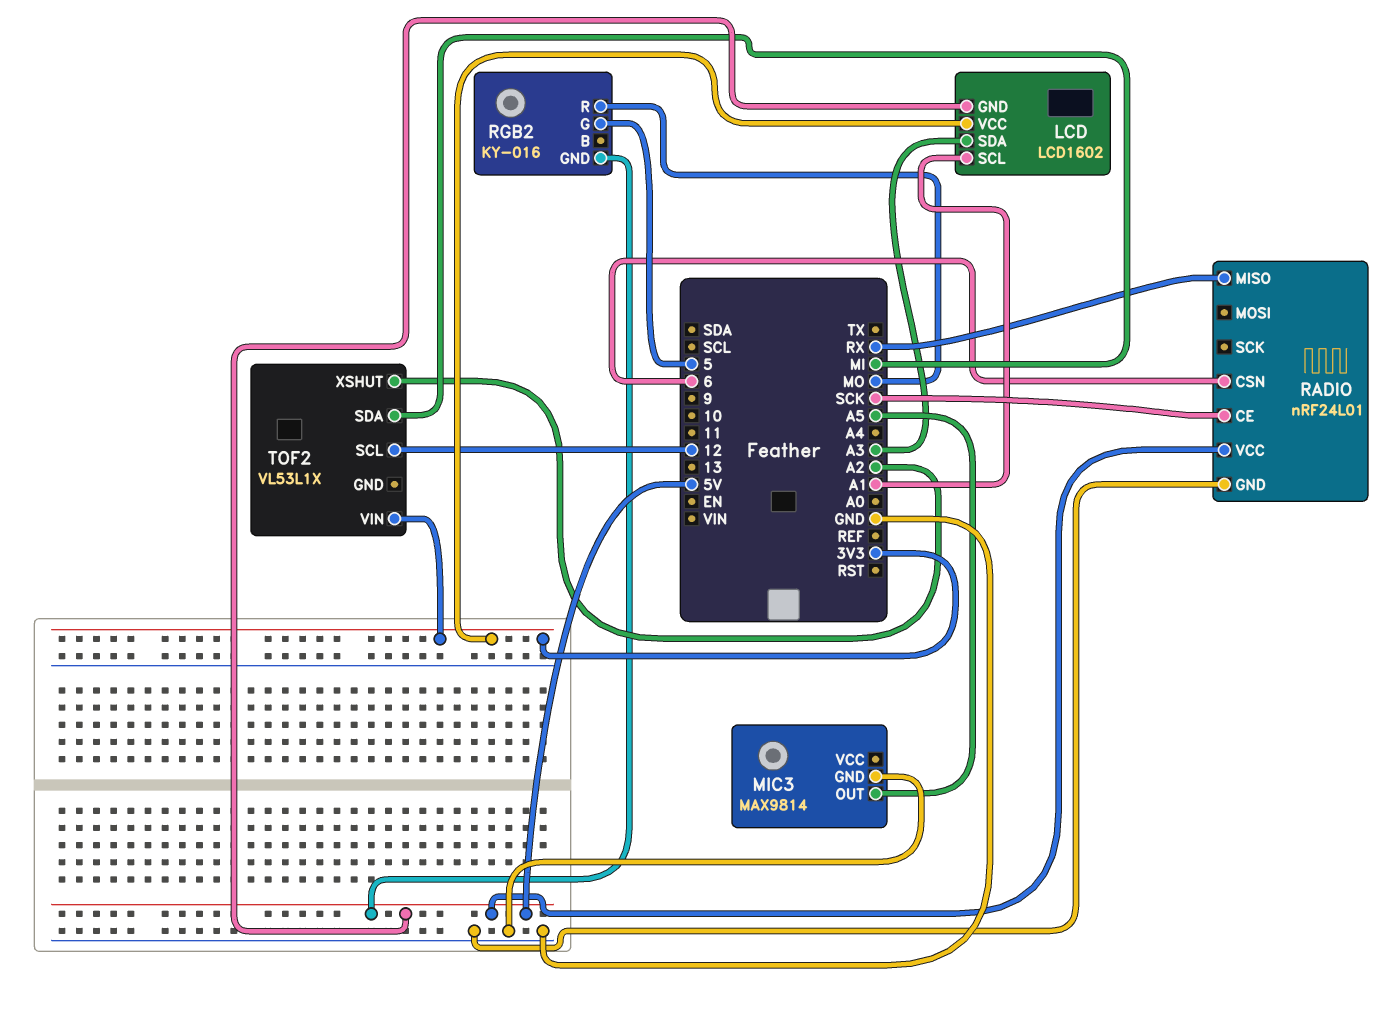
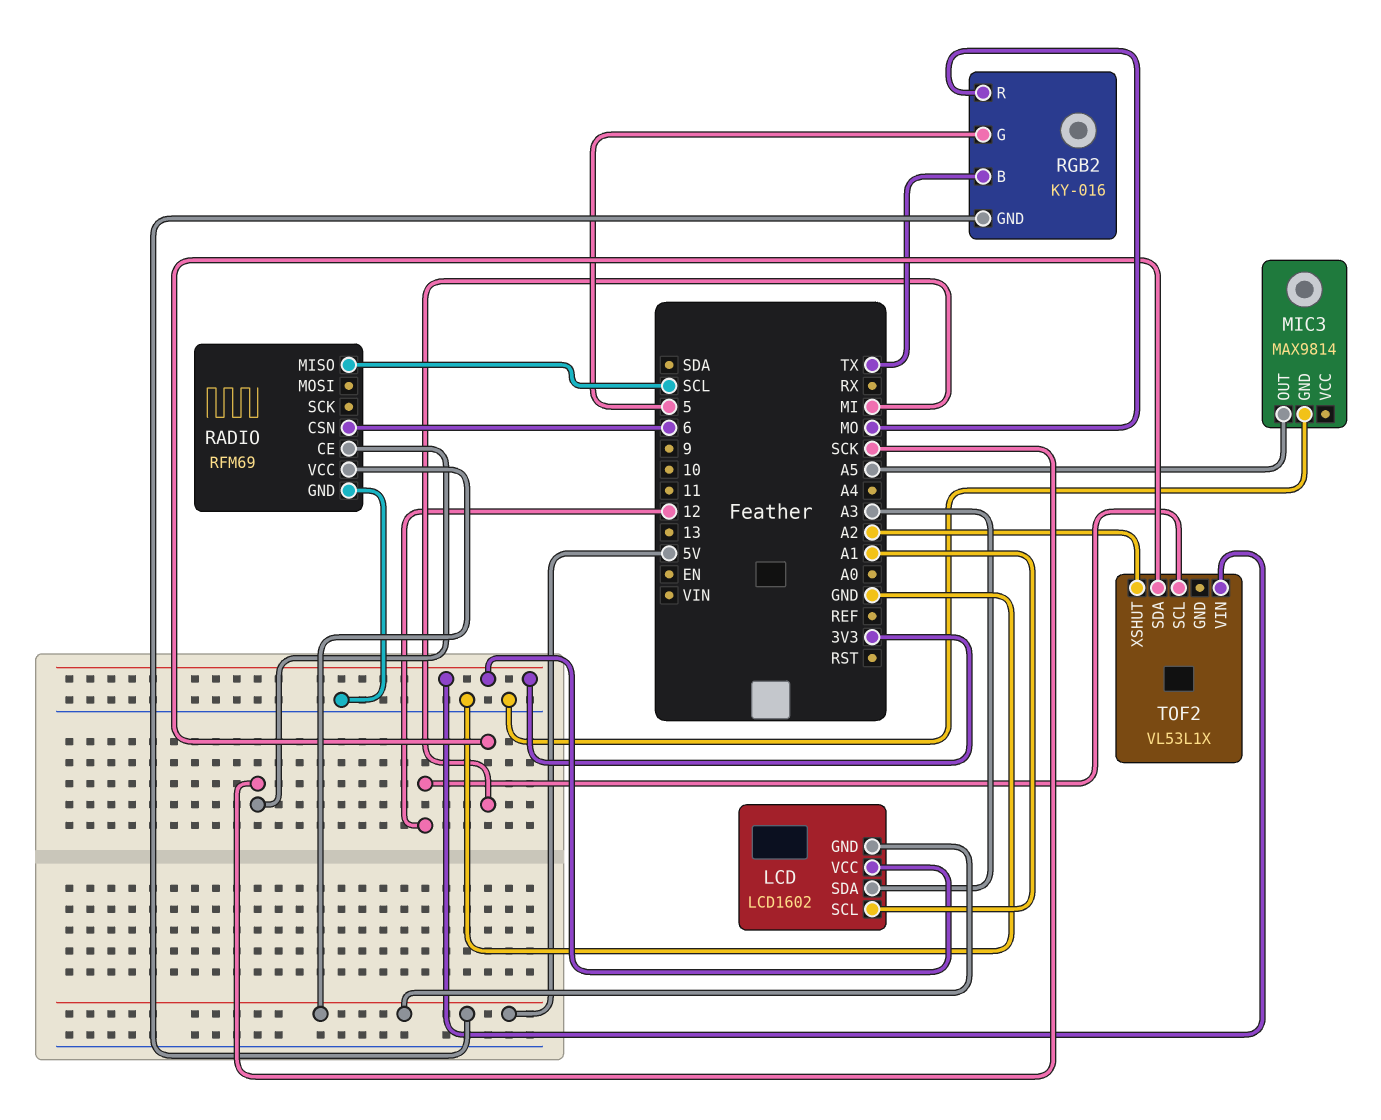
RADIO: nRF24L01 -> RFM69
RADIO pin MISO: RX -> SCL
RGB2 pin B: none -> TX

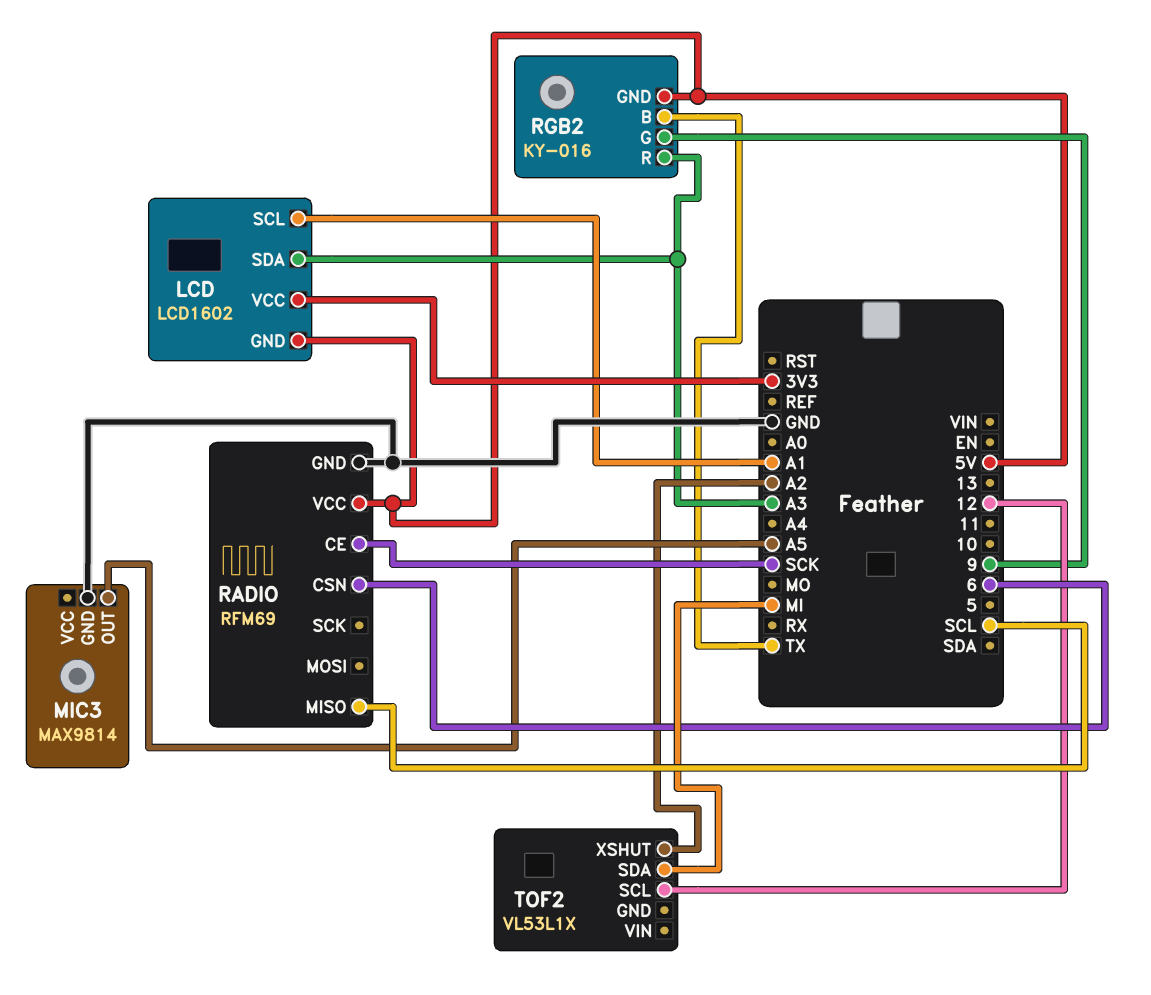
RGB2 pin G: 5 -> 9
RGB2 pin R: MO -> A3
TOF2 pin VIN: 3V3 -> none

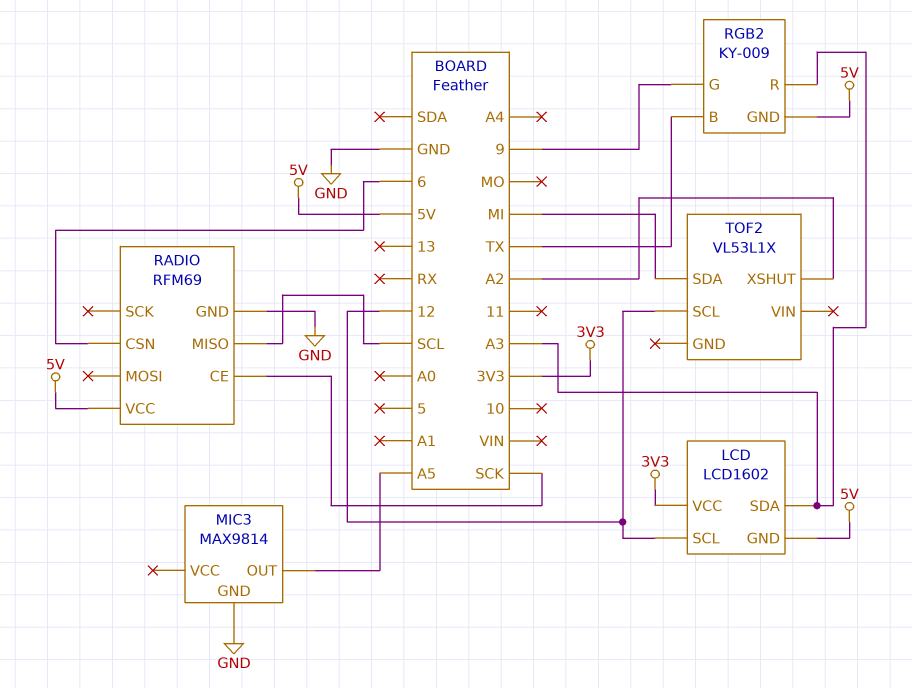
LCD pin SCL: A1 -> 12
RGB2: KY-016 -> KY-009

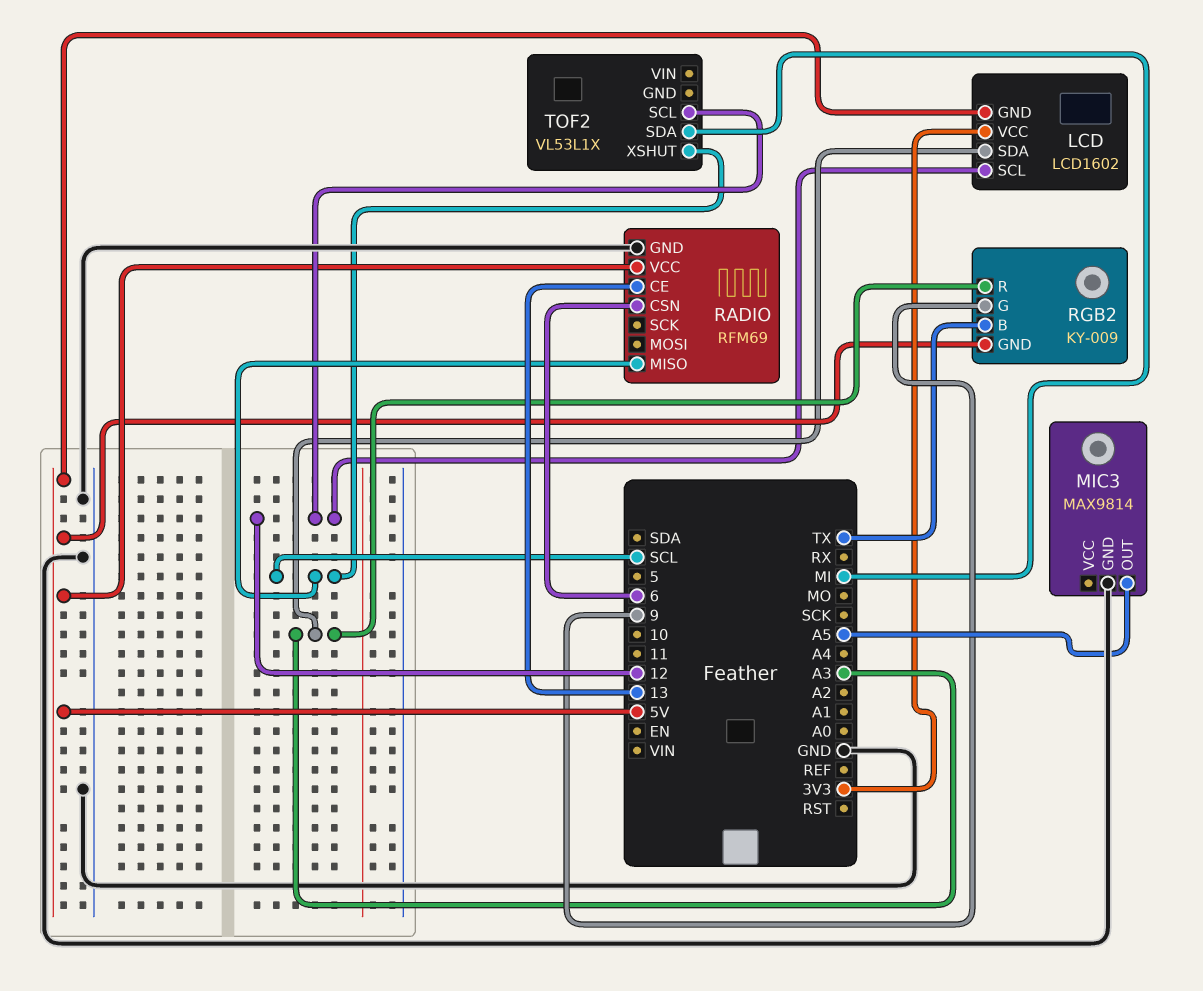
RADIO pin CE: SCK -> 13
TOF2 pin XSHUT: A2 -> SCL

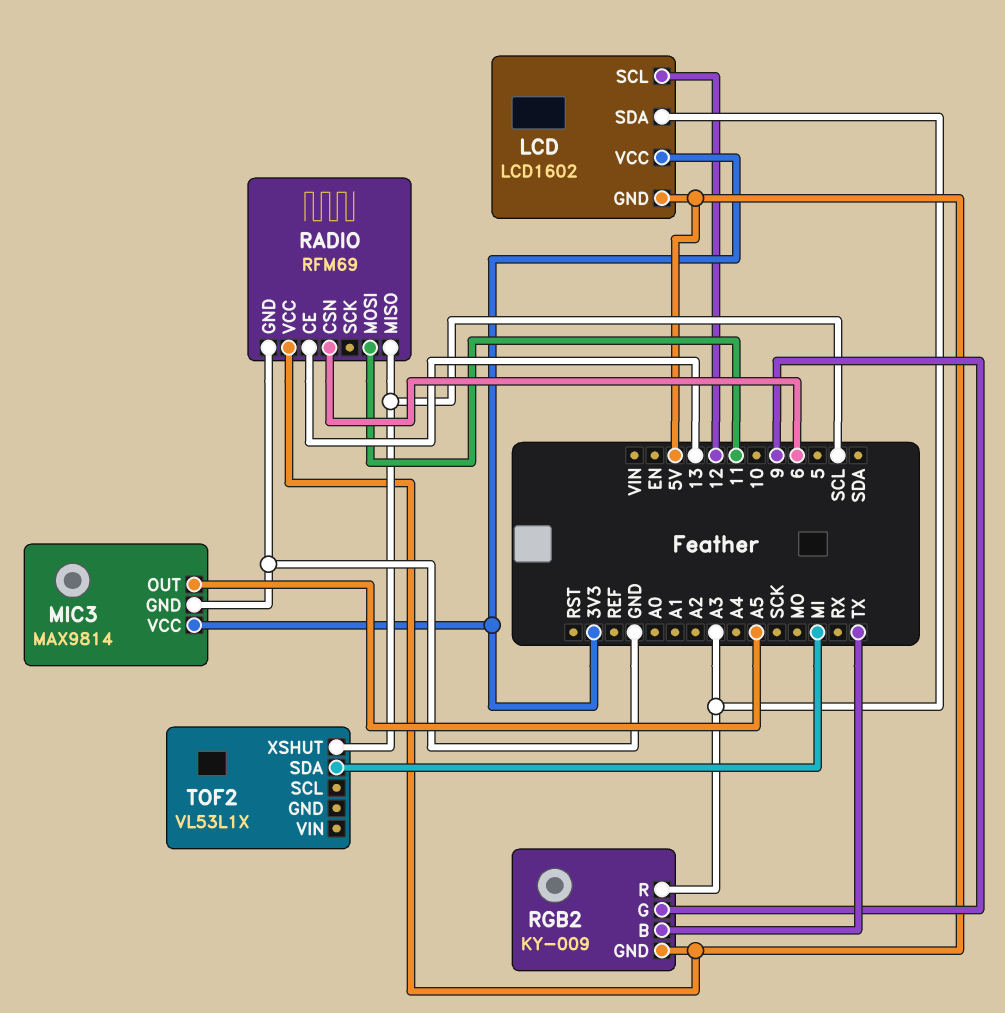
MIC3 pin VCC: none -> 3V3
RADIO pin MOSI: none -> 11
TOF2 pin SCL: 12 -> none

